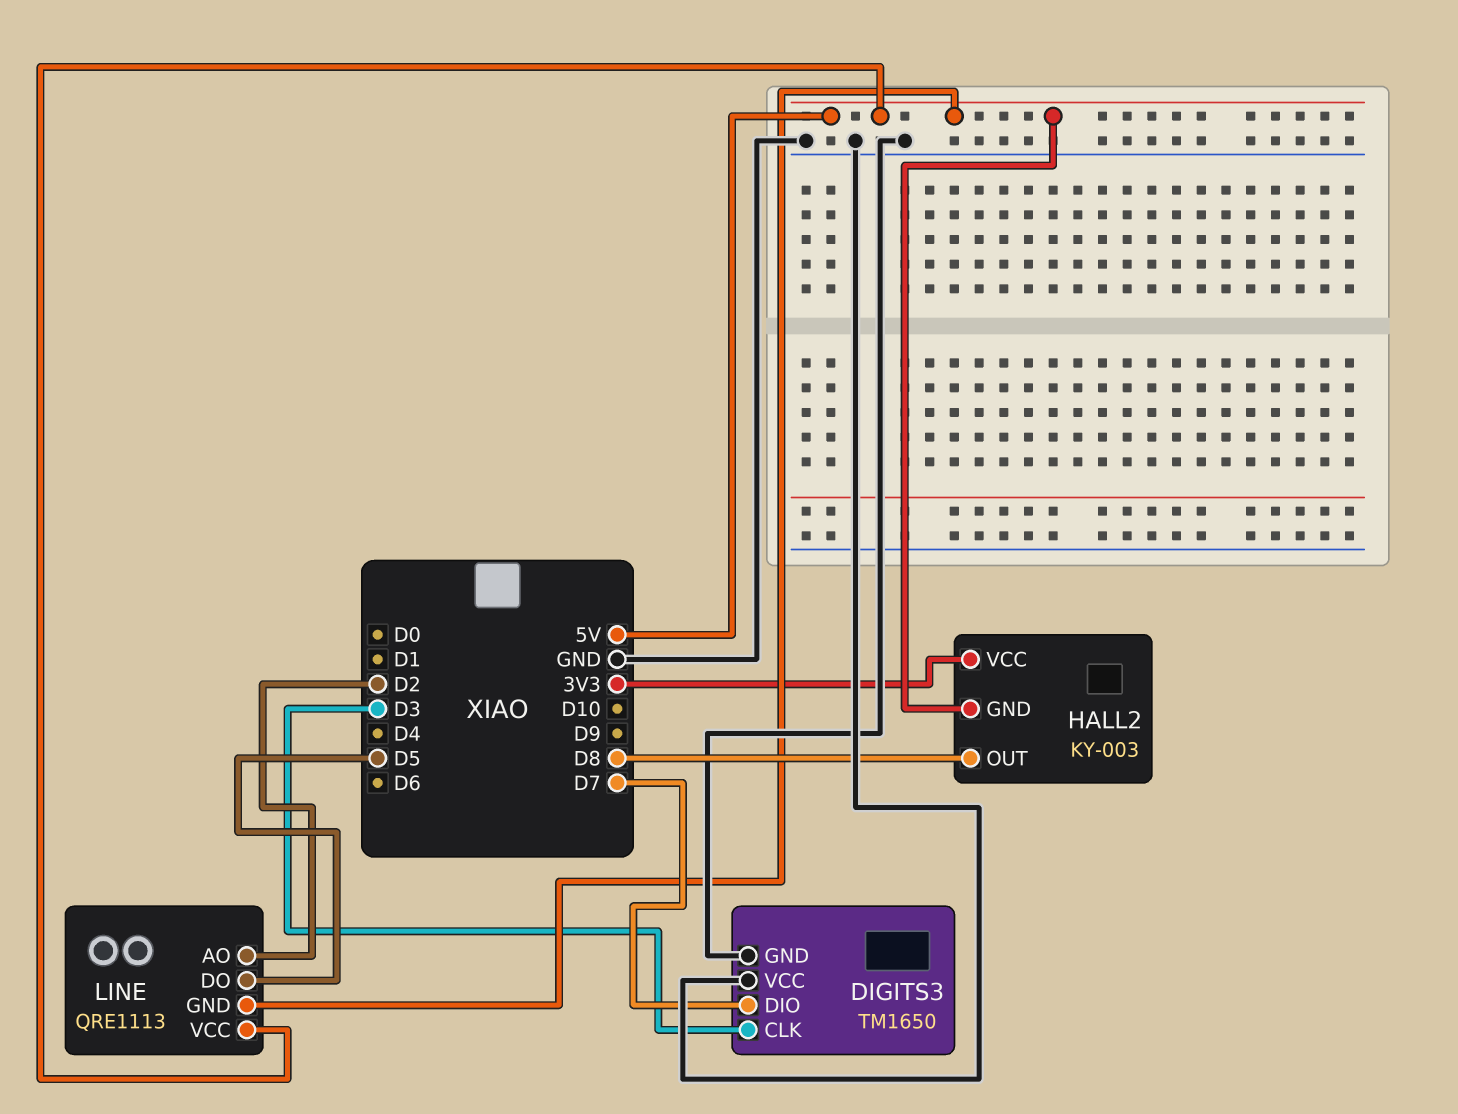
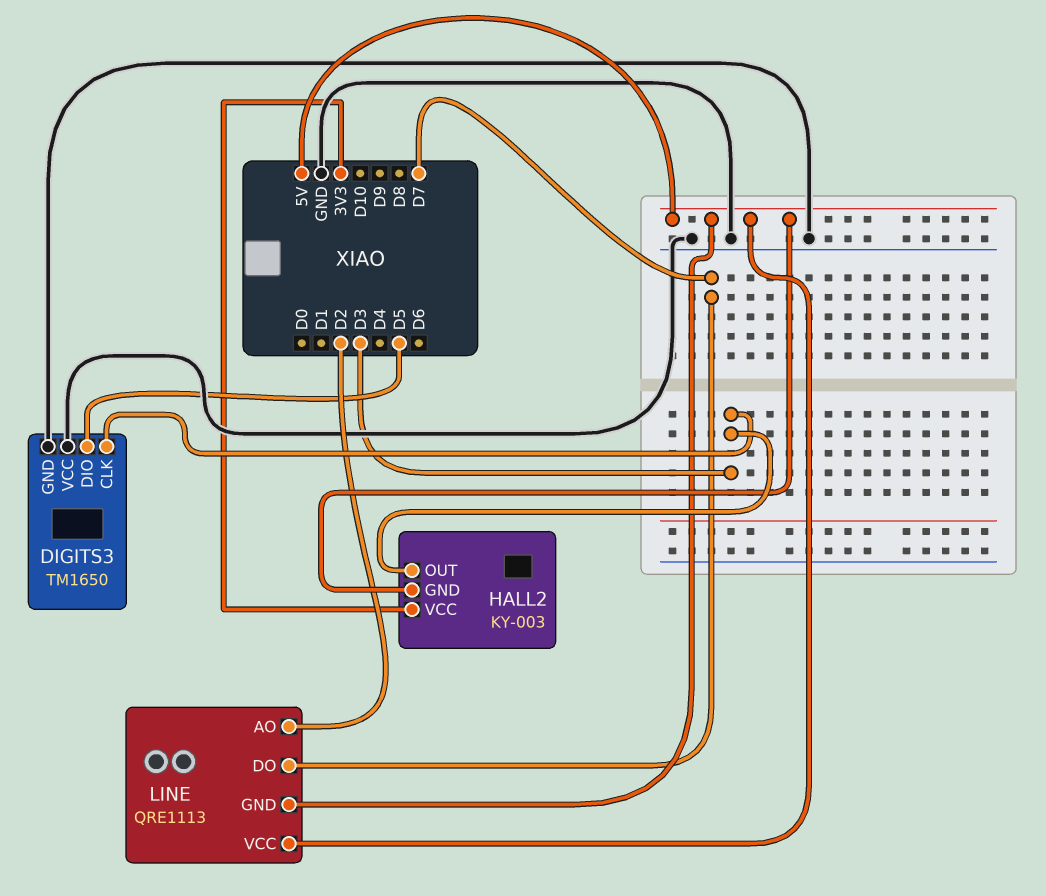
DIGITS3 pin DIO: D7 -> D5
HALL2 pin OUT: D8 -> D3
LINE pin DO: D5 -> D7

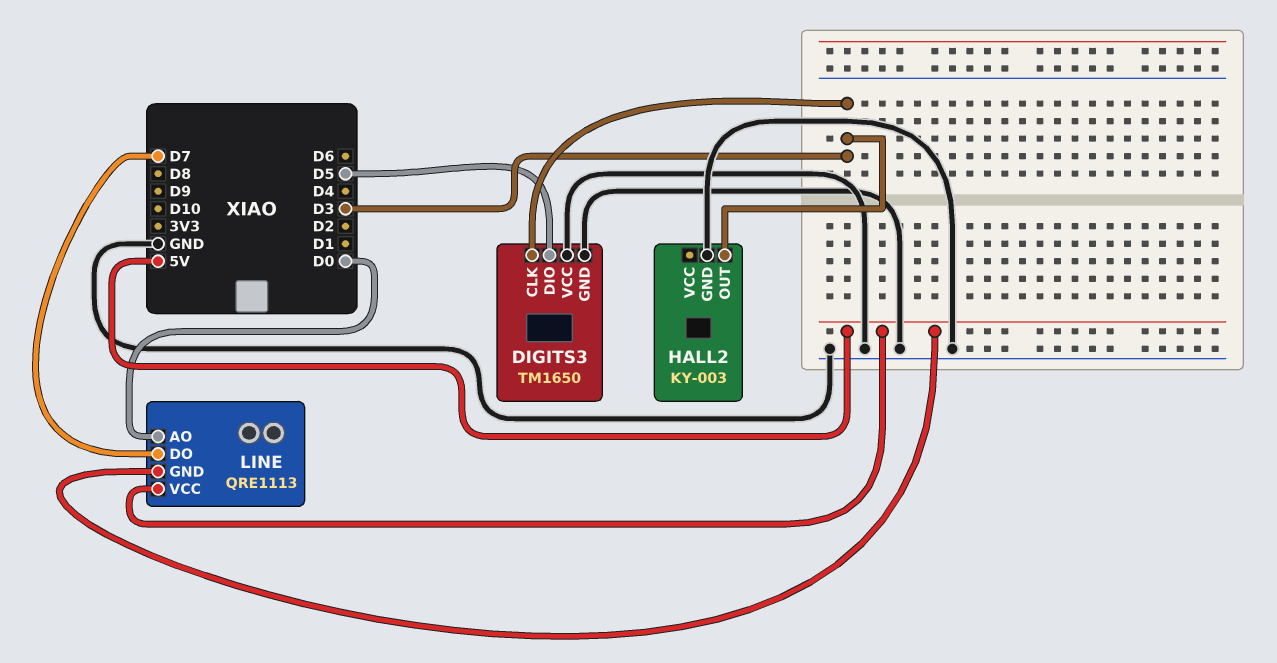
HALL2 pin GND: 5V -> GND
HALL2 pin VCC: 3V3 -> none
LINE pin AO: D2 -> D0

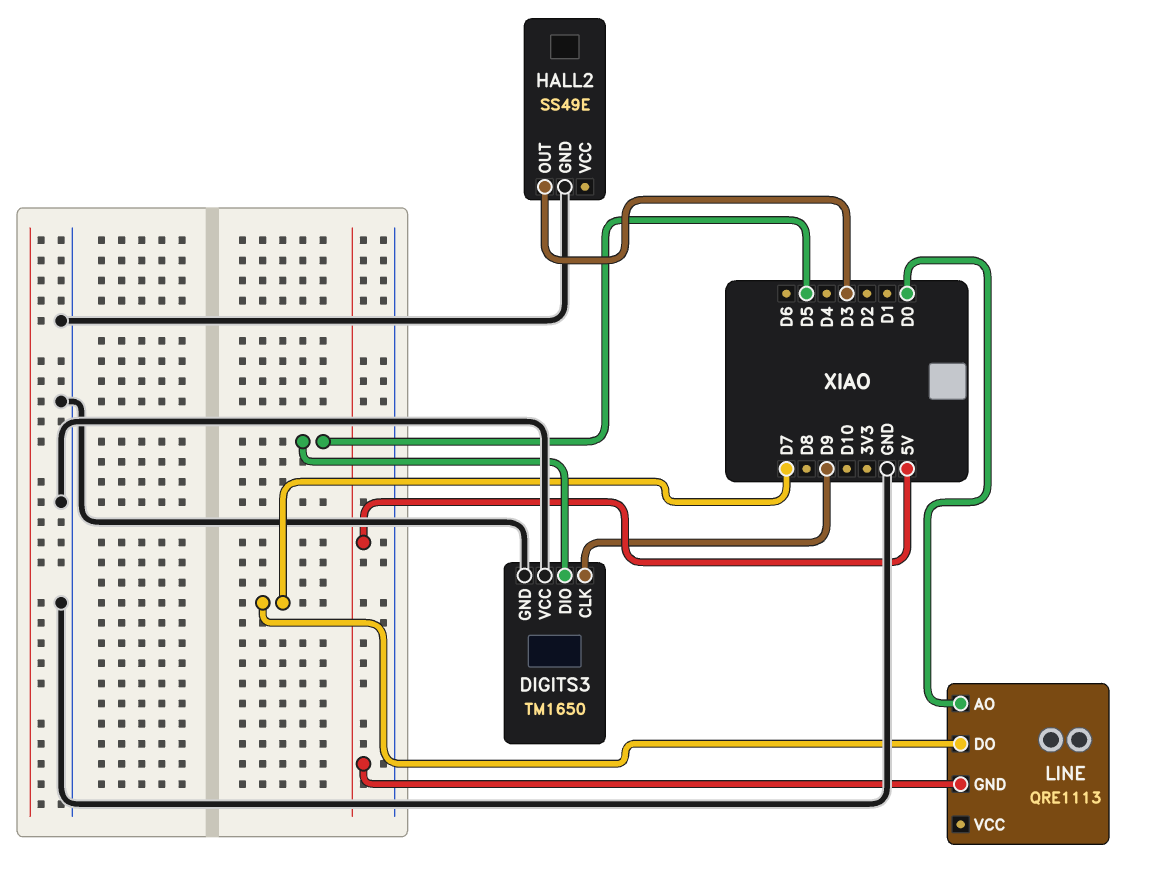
DIGITS3 pin CLK: D3 -> D9
HALL2: KY-003 -> SS49E
LINE pin VCC: 5V -> none

